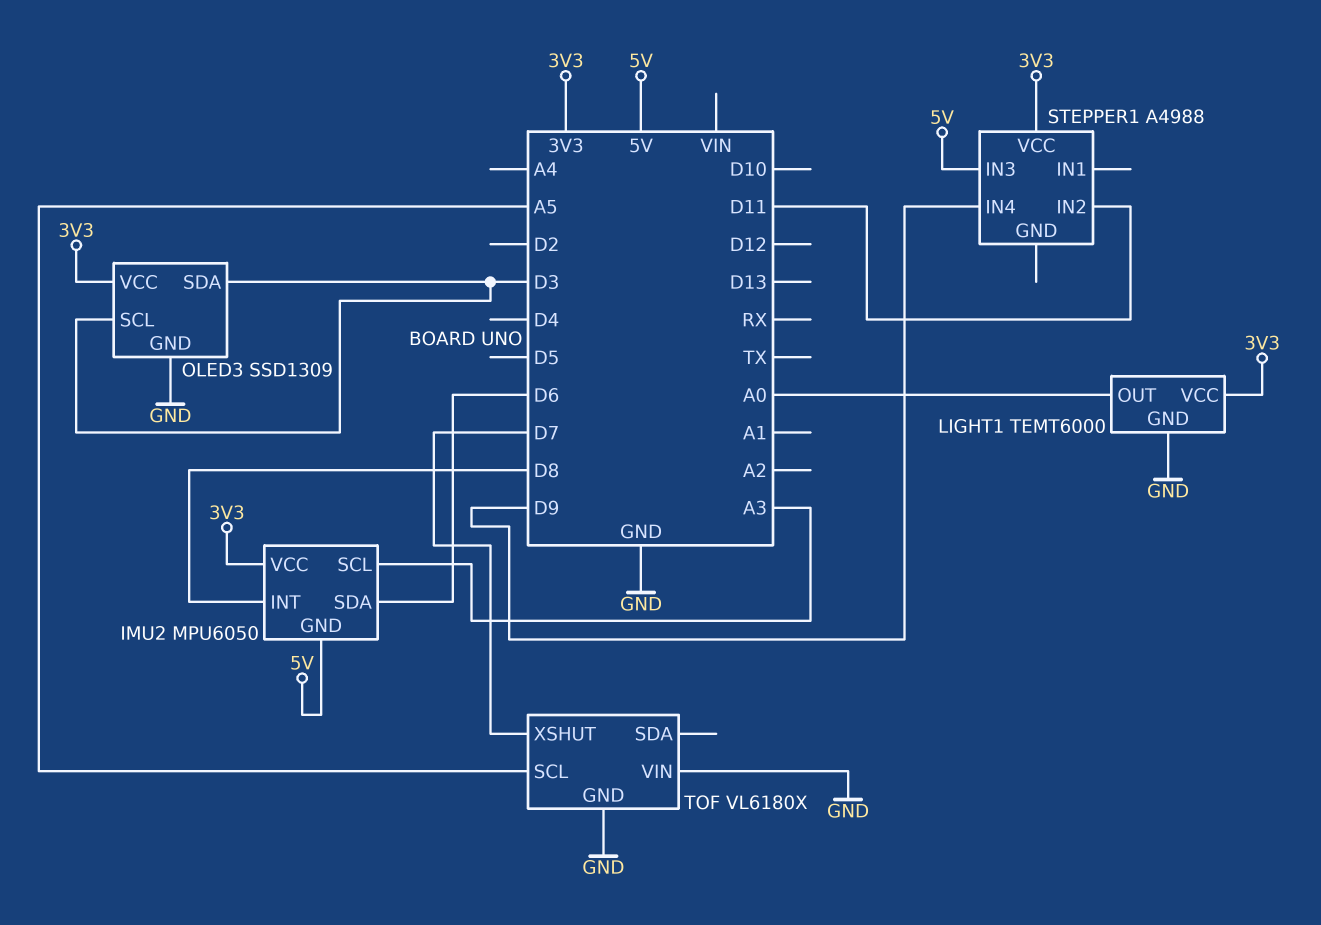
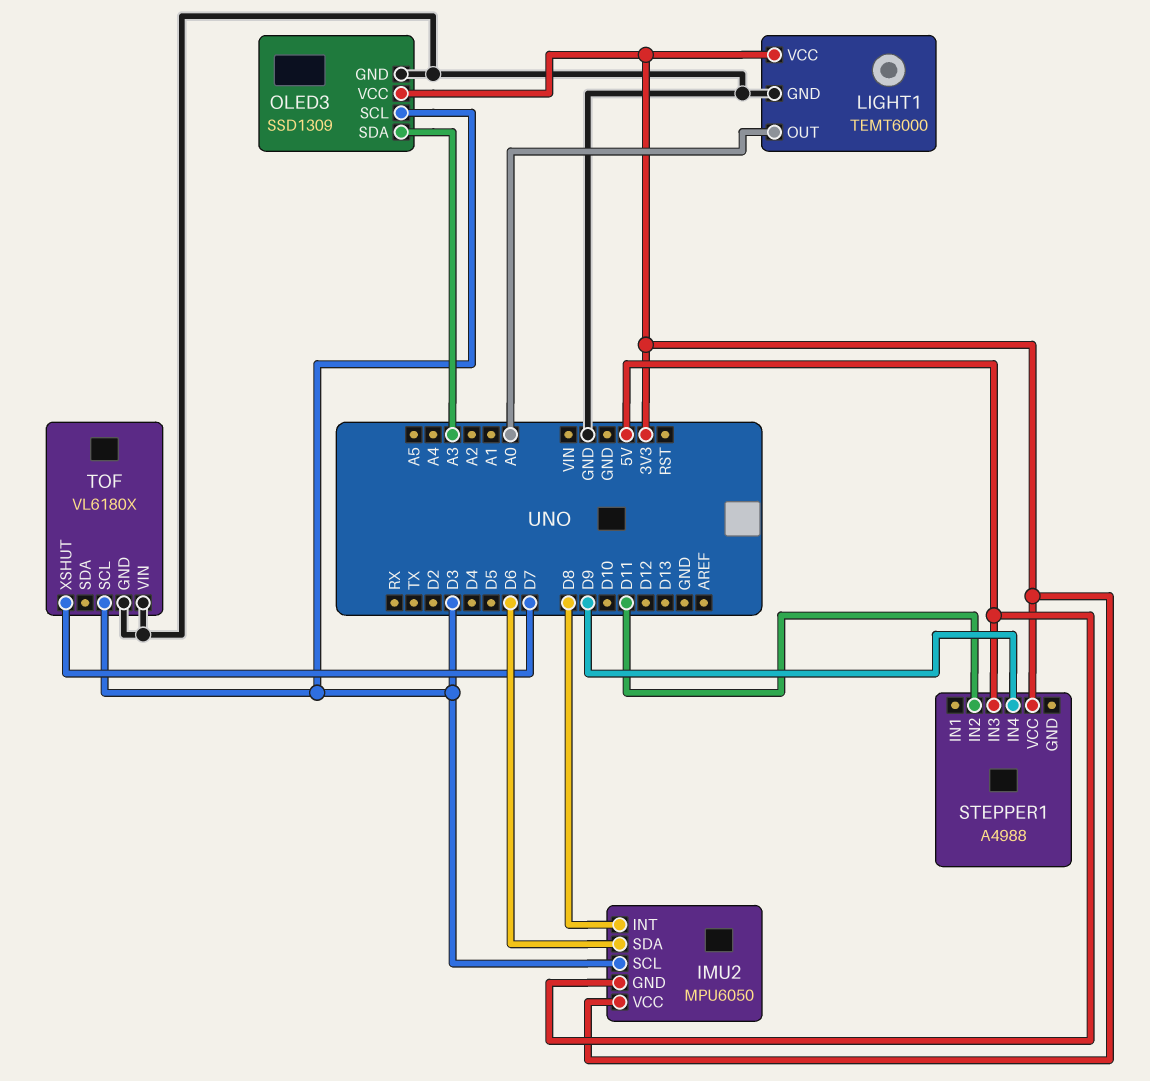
IMU2 pin SCL: A3 -> D3
OLED3 pin SDA: D3 -> A3
TOF pin SCL: A5 -> D3

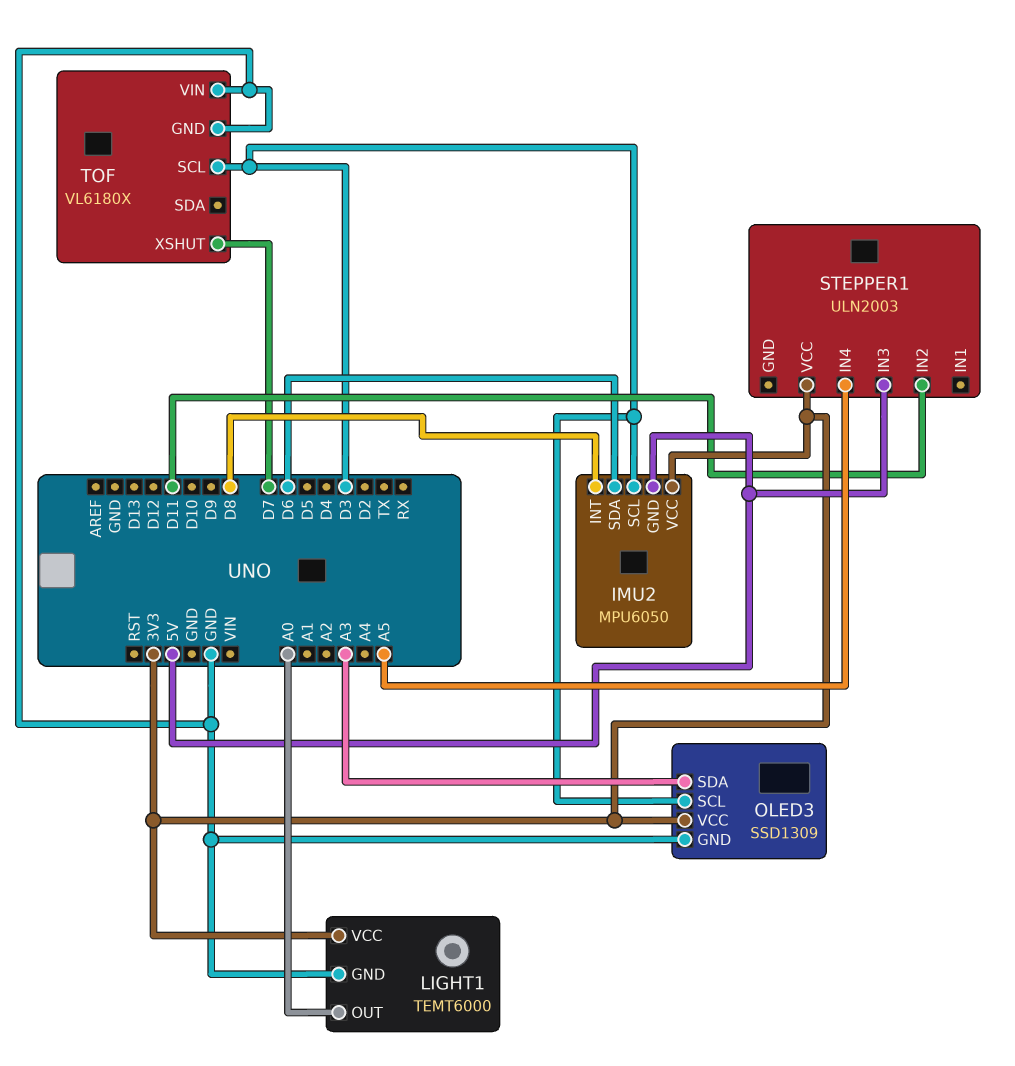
STEPPER1: A4988 -> ULN2003
STEPPER1 pin IN4: D9 -> A5

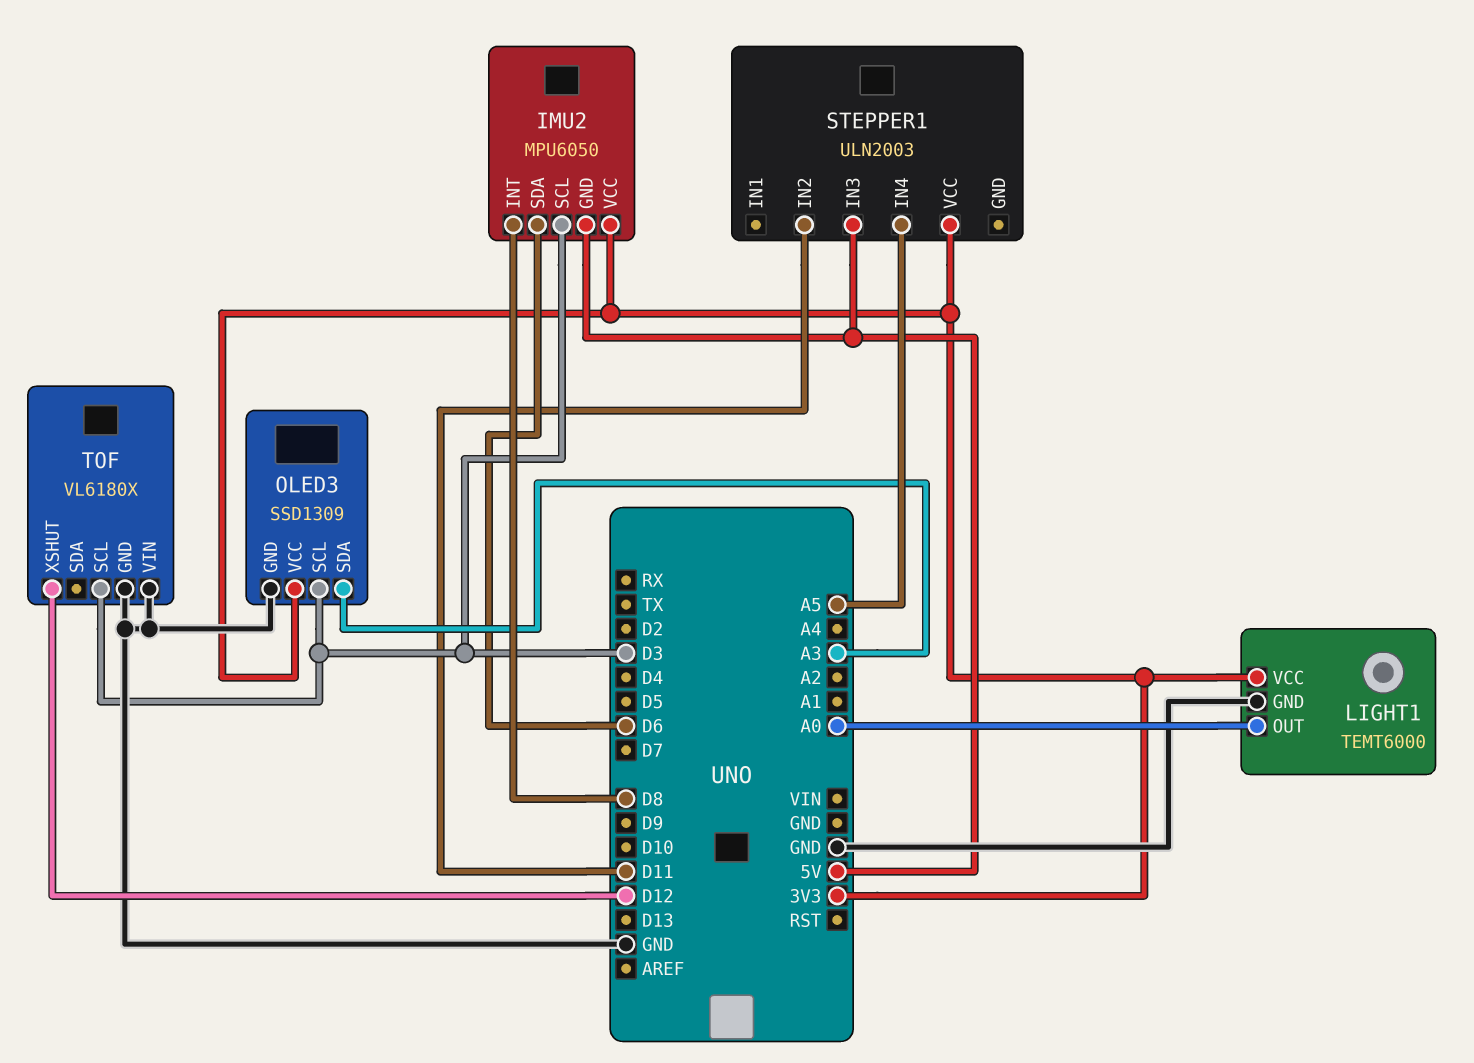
TOF pin XSHUT: D7 -> D12

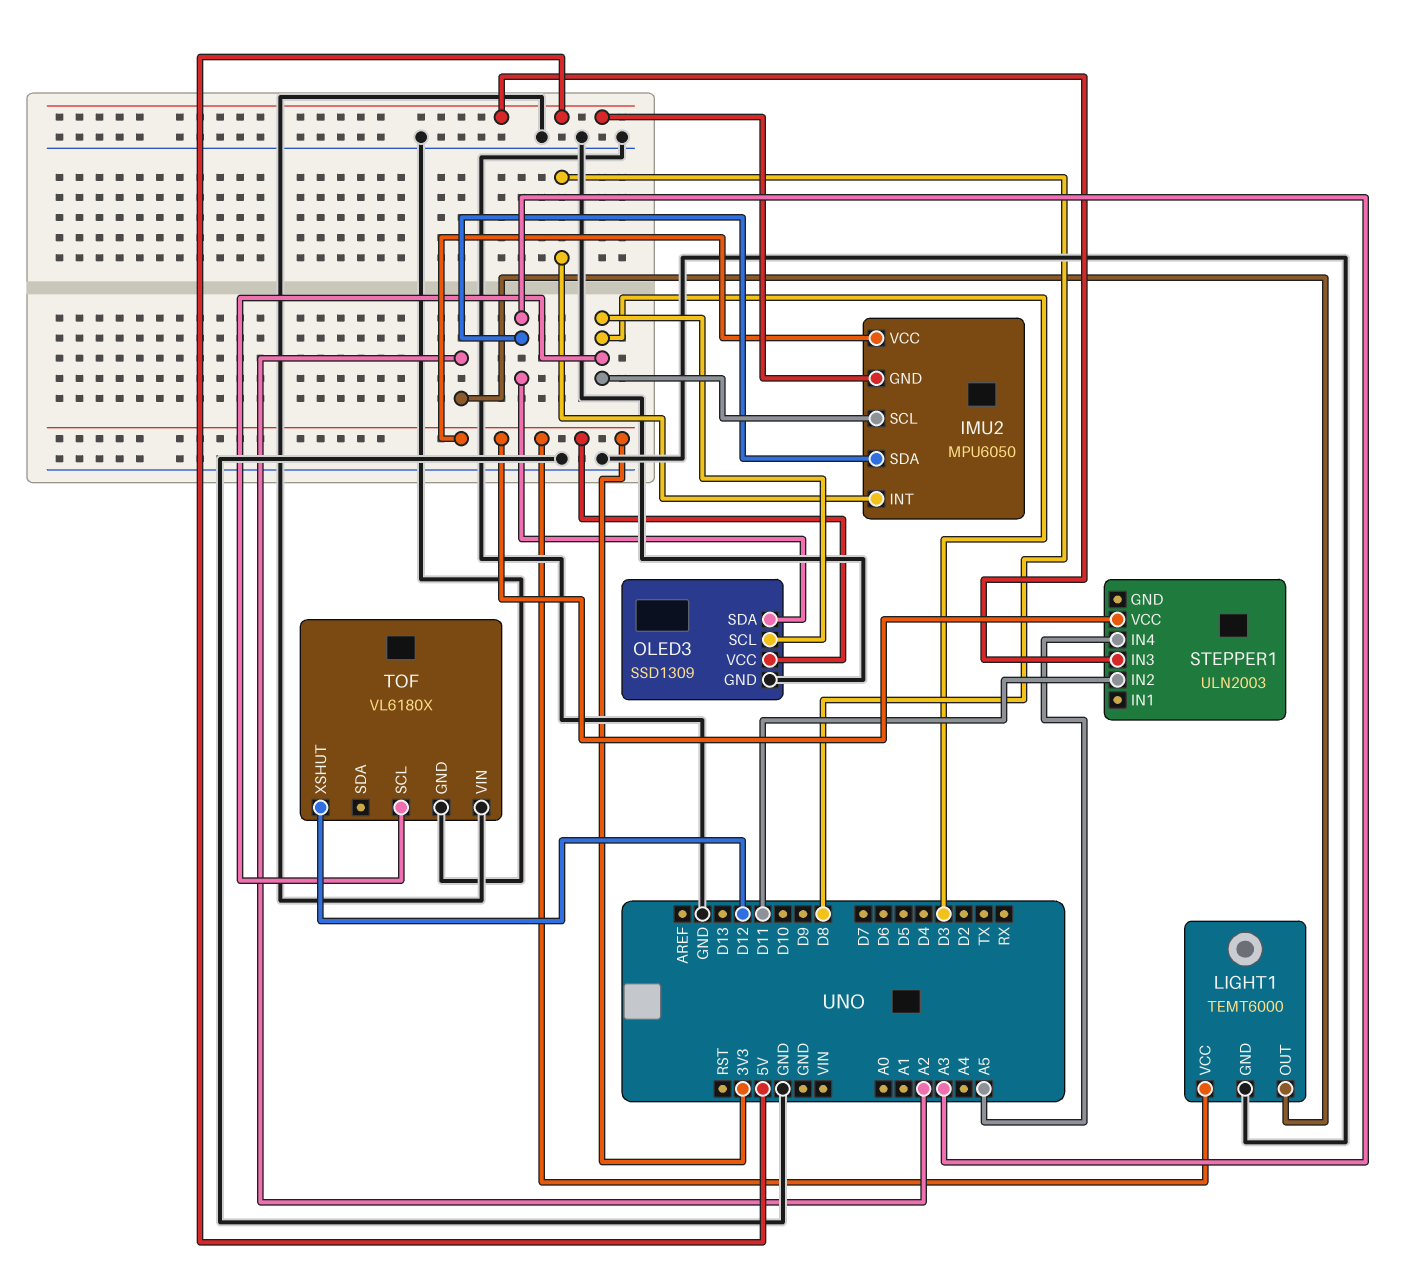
IMU2 pin SDA: D6 -> A3
LIGHT1 pin OUT: A0 -> A2

